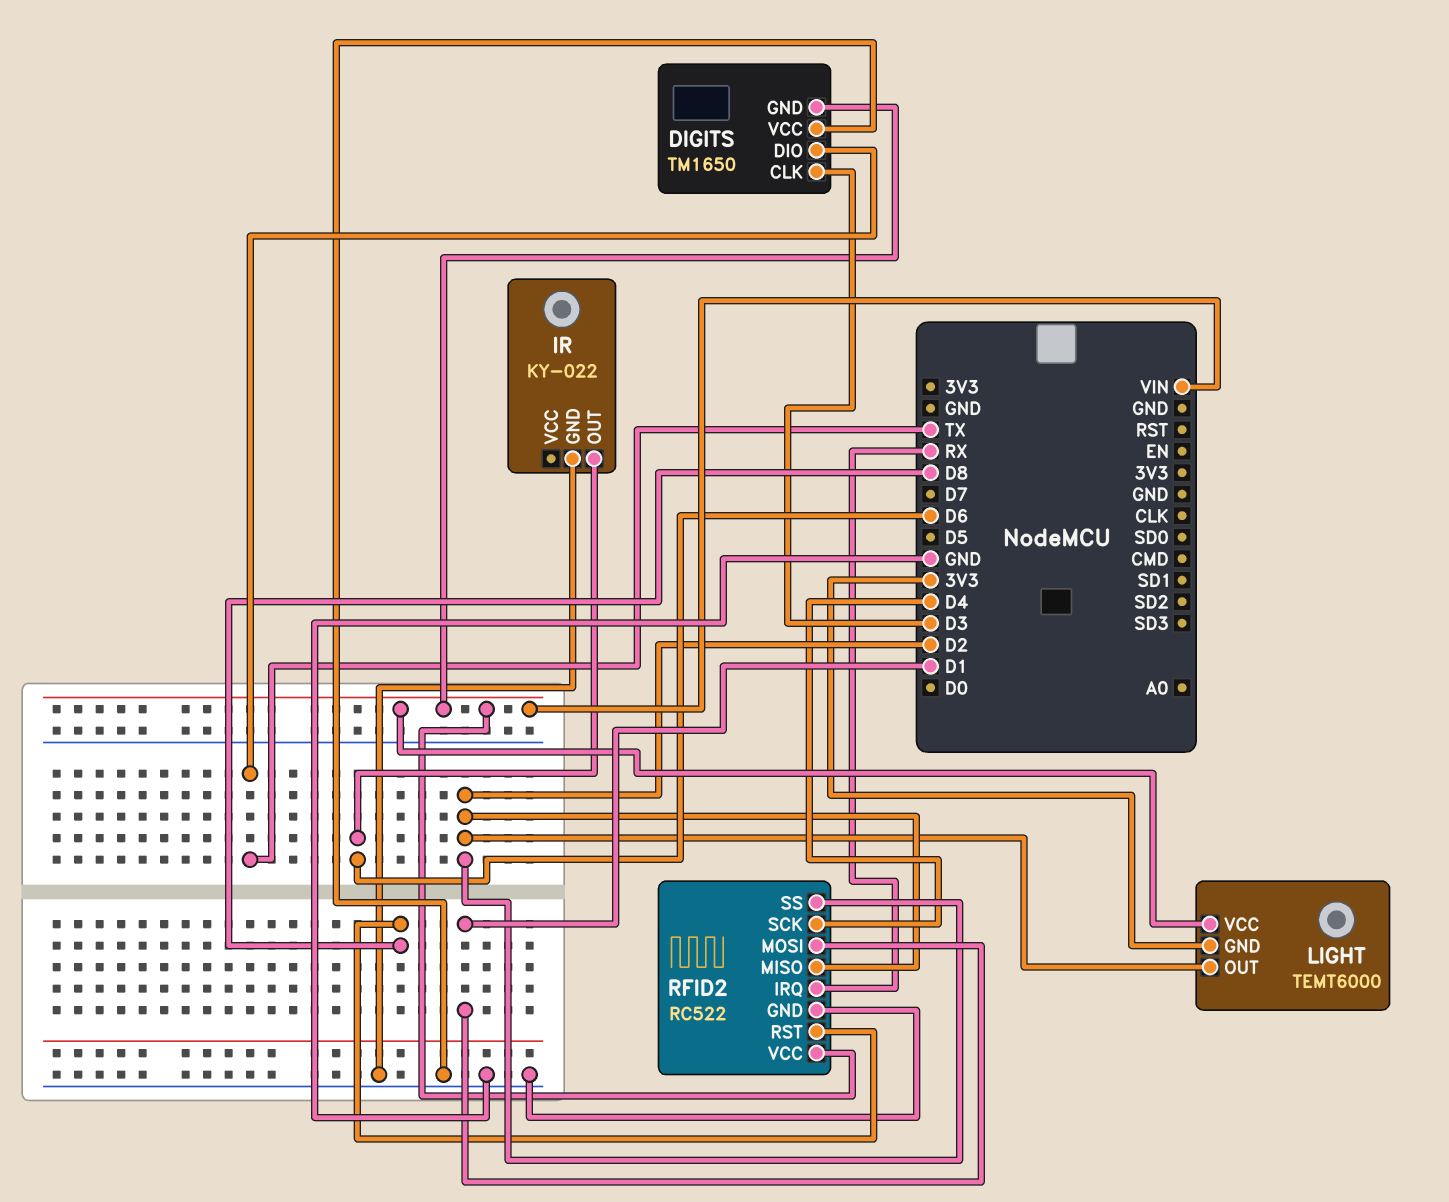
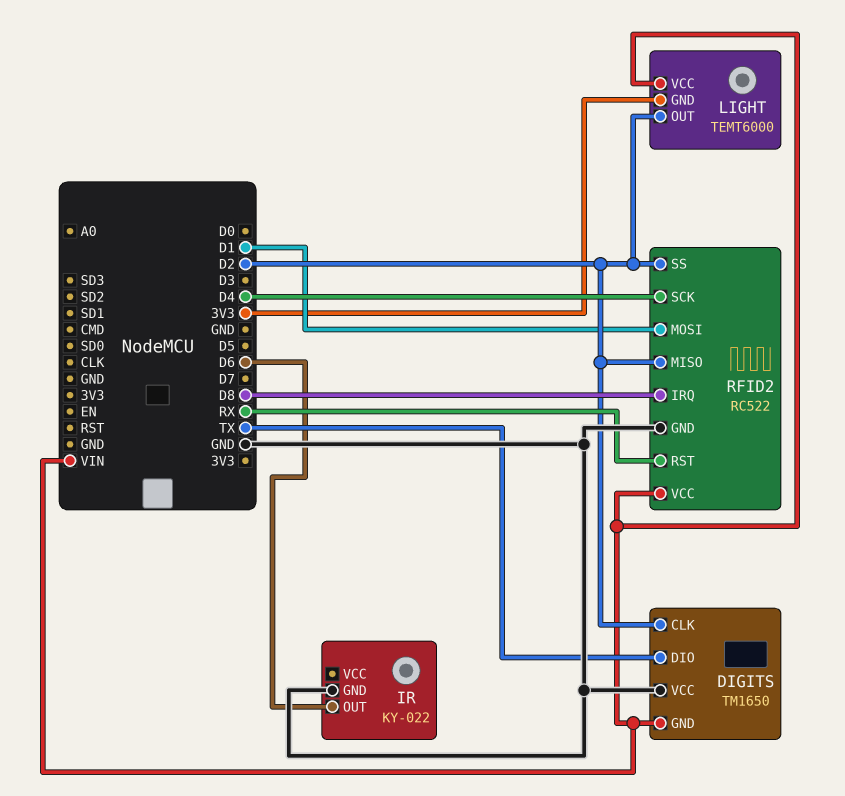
DIGITS pin CLK: D3 -> D2
RFID2 pin IRQ: RX -> D8
RFID2 pin RST: D8 -> RX

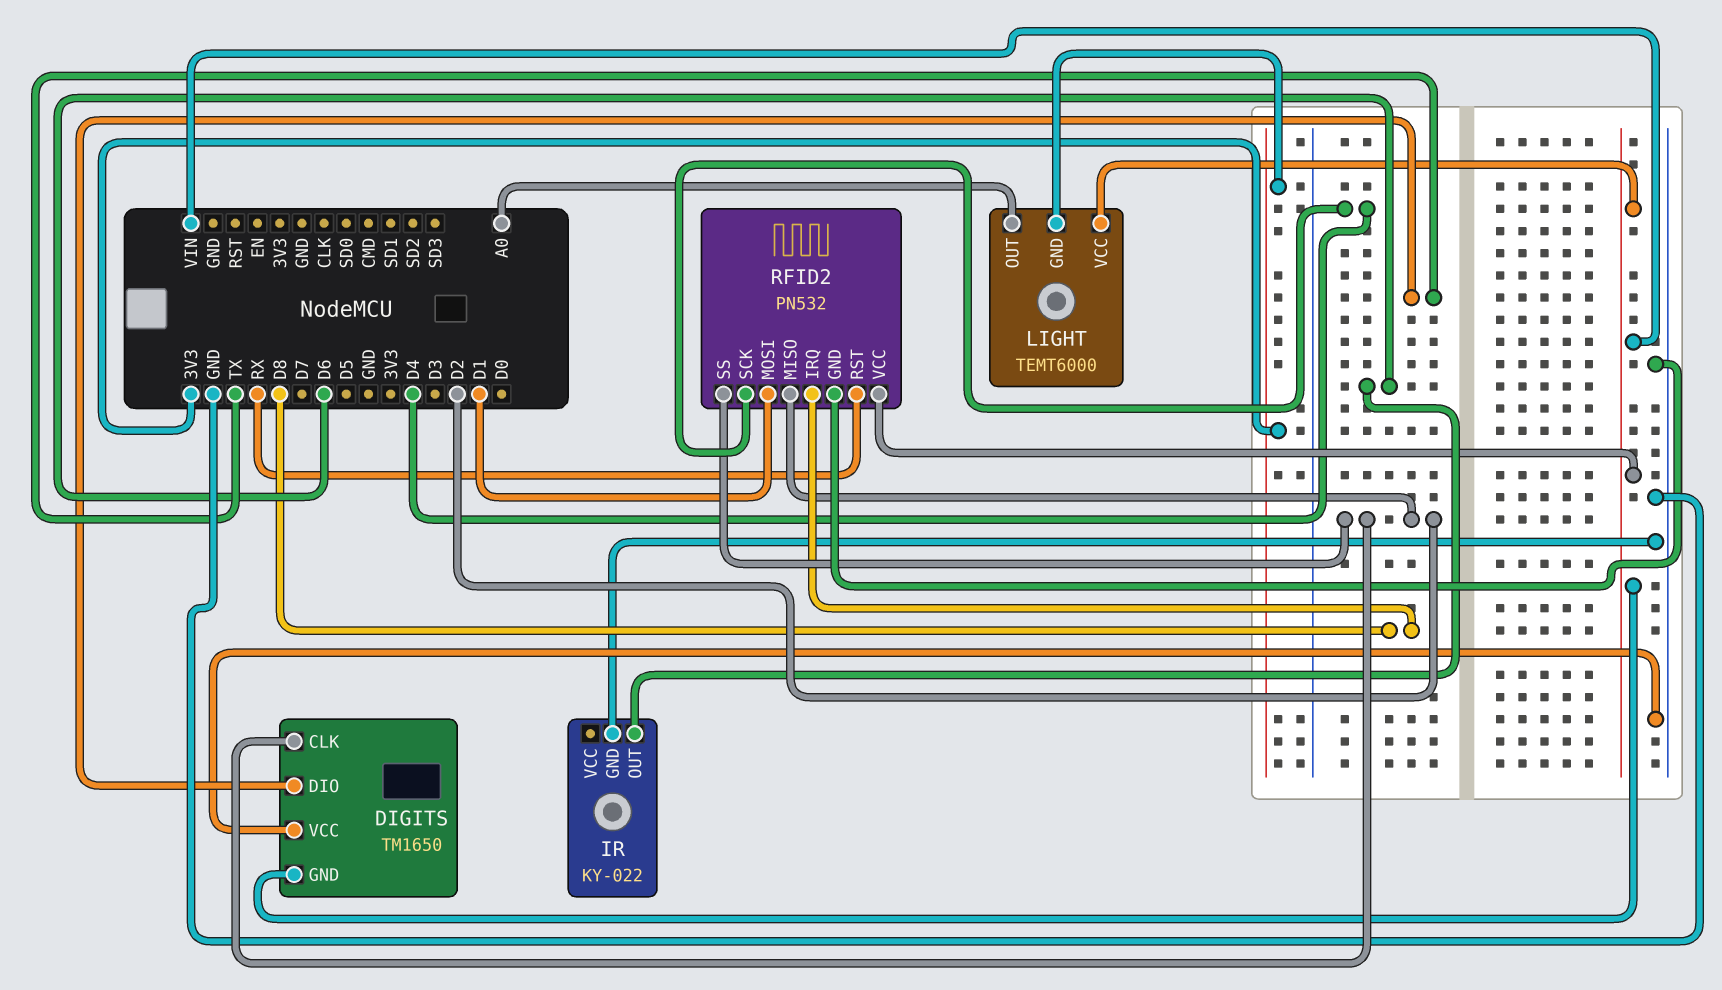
LIGHT pin OUT: D2 -> A0
RFID2: RC522 -> PN532

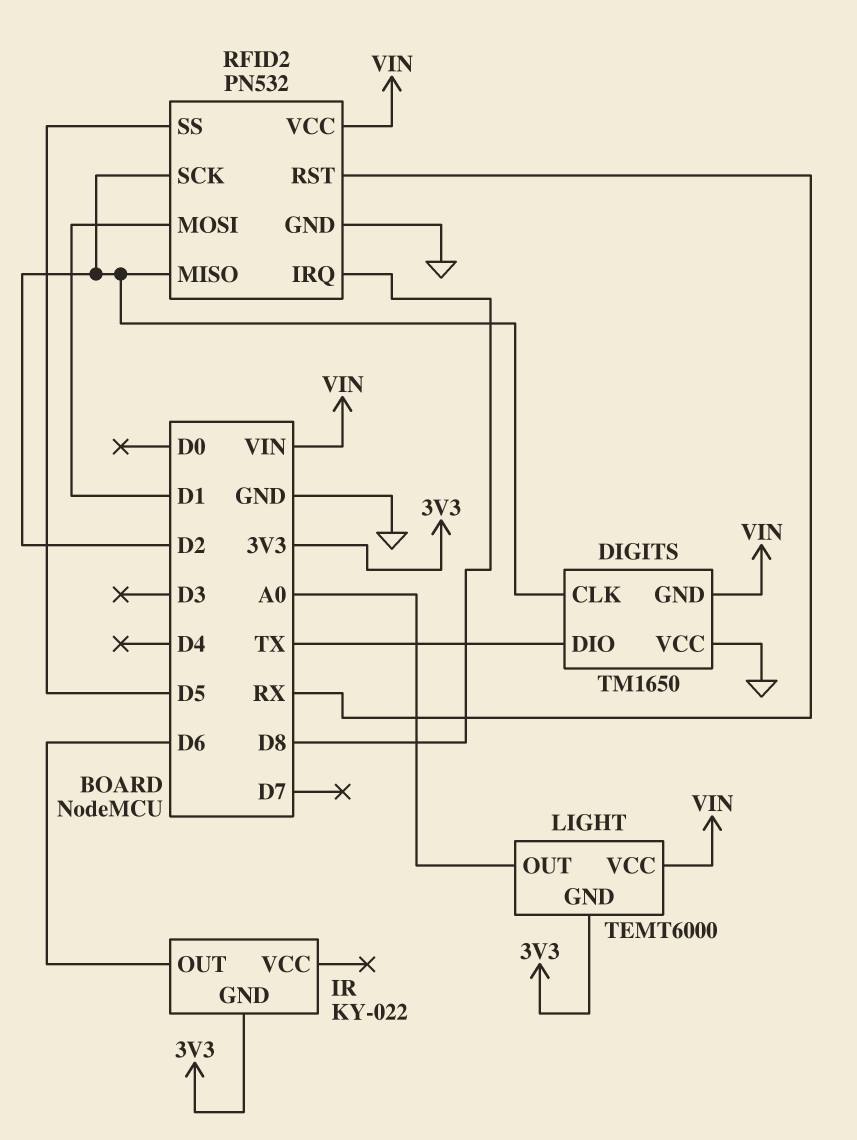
IR pin GND: GND -> 3V3
RFID2 pin SCK: D4 -> D2
RFID2 pin SS: D2 -> D5

